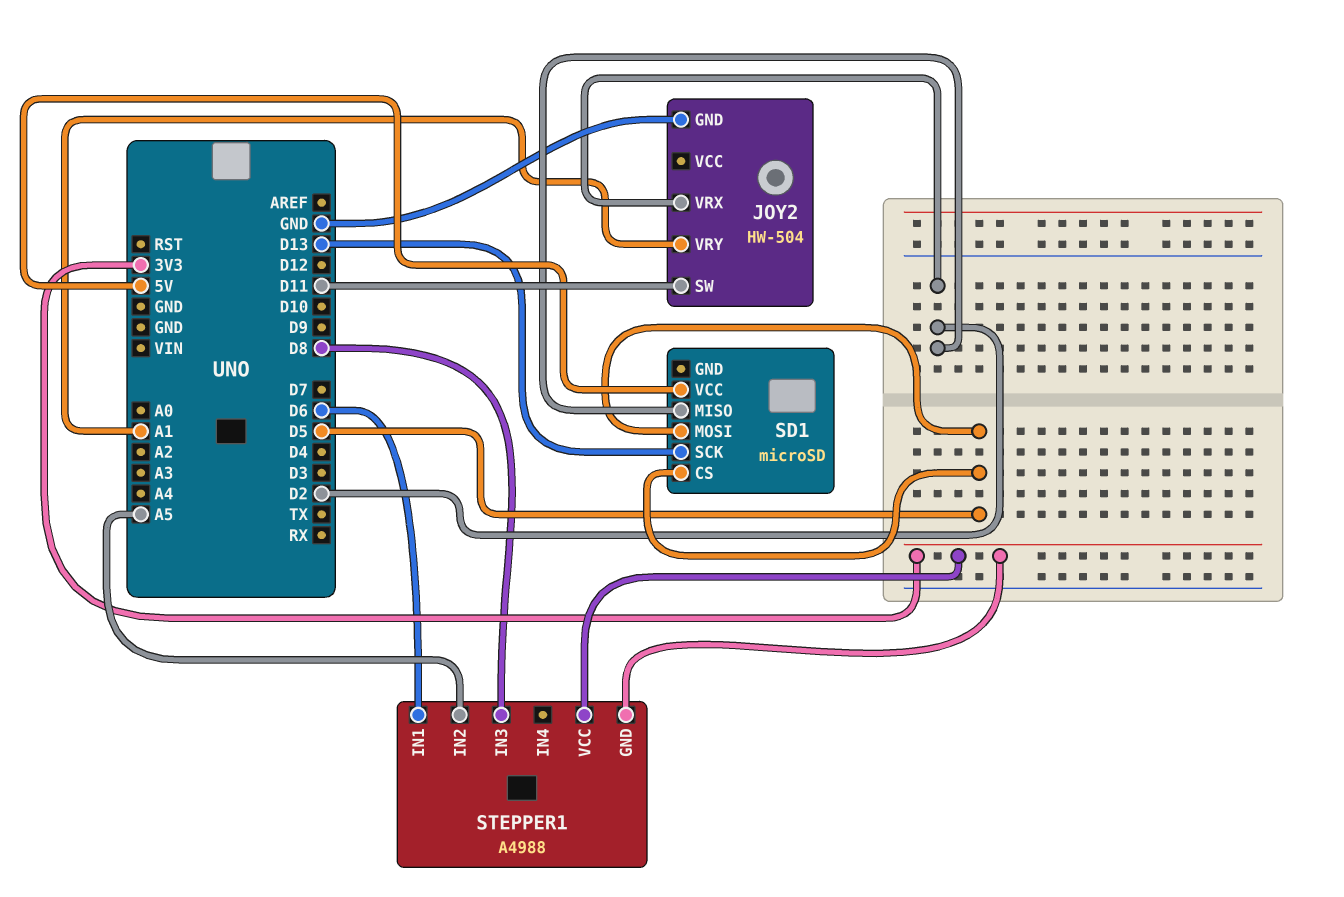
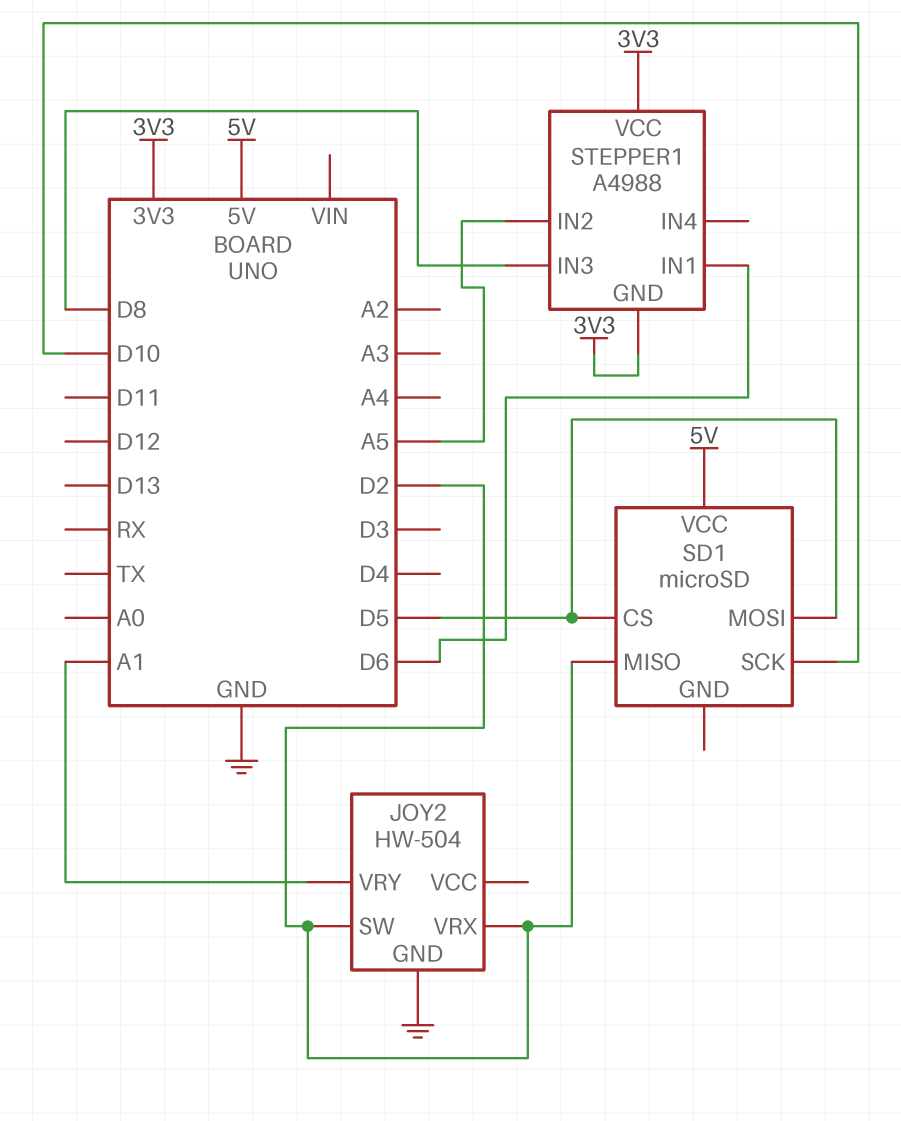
JOY2 pin SW: D11 -> D2
SD1 pin SCK: D13 -> D10

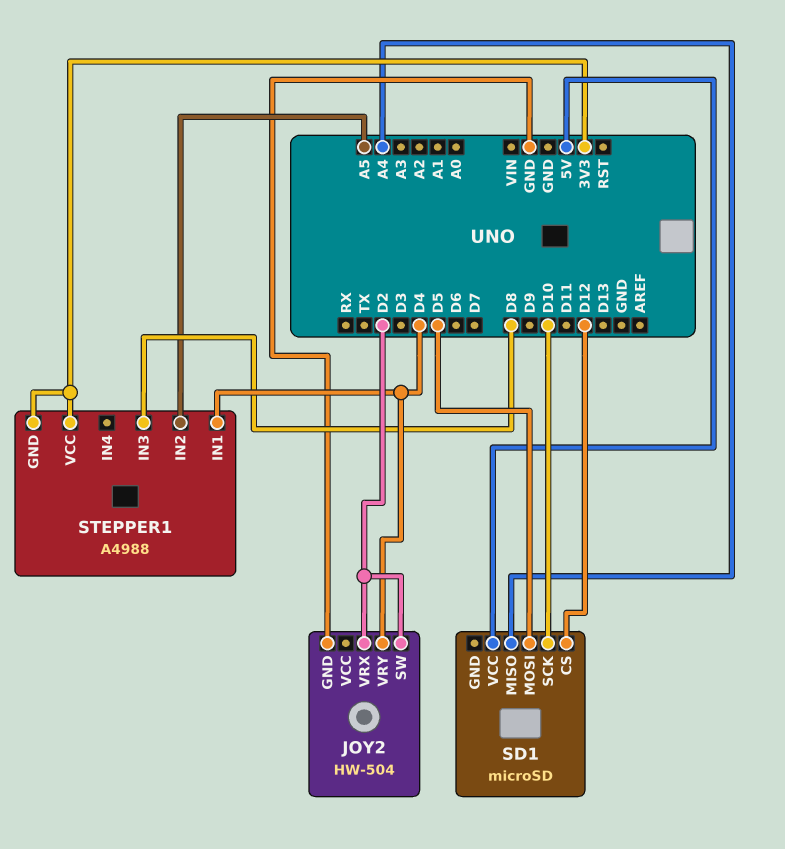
JOY2 pin VRY: A1 -> D4
SD1 pin CS: D5 -> D12
SD1 pin MISO: D2 -> A4
STEPPER1 pin IN1: D6 -> D4

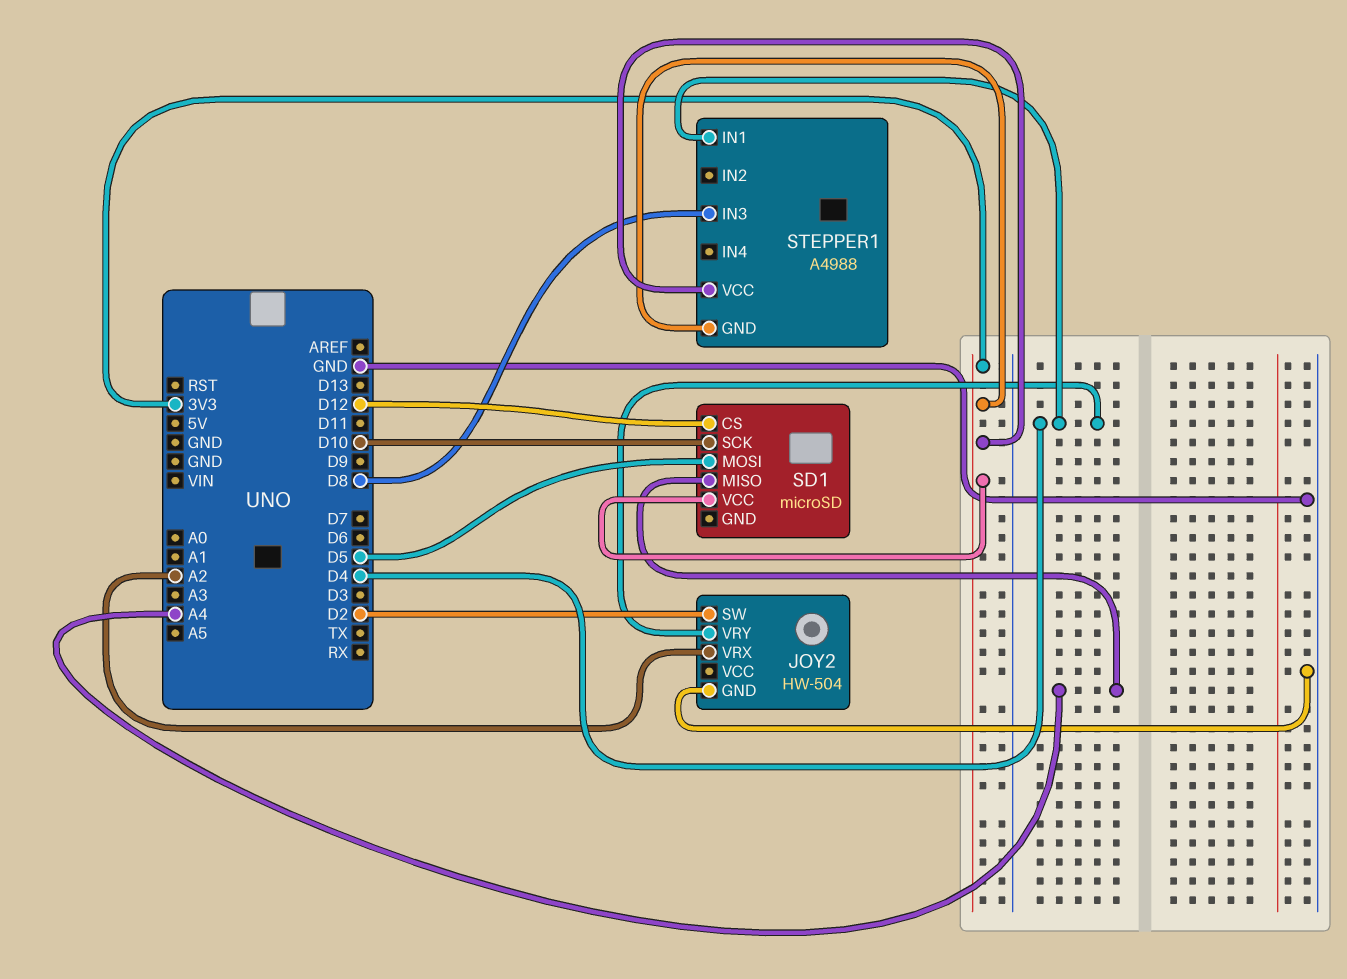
JOY2 pin VRX: D2 -> A2
SD1 pin VCC: 5V -> 3V3
STEPPER1 pin IN2: A5 -> none

